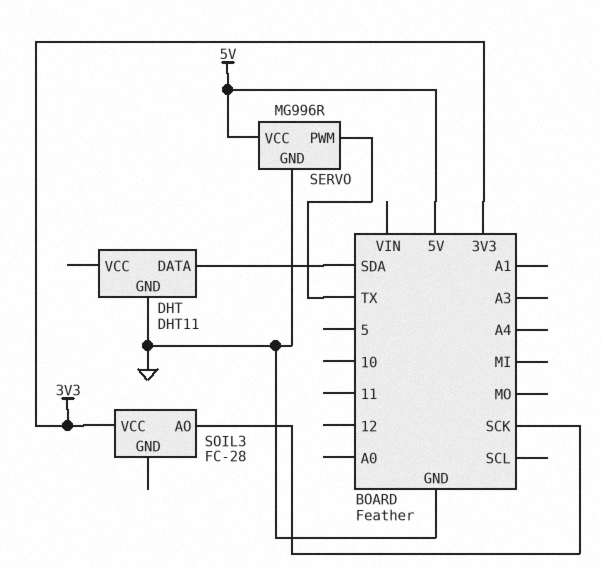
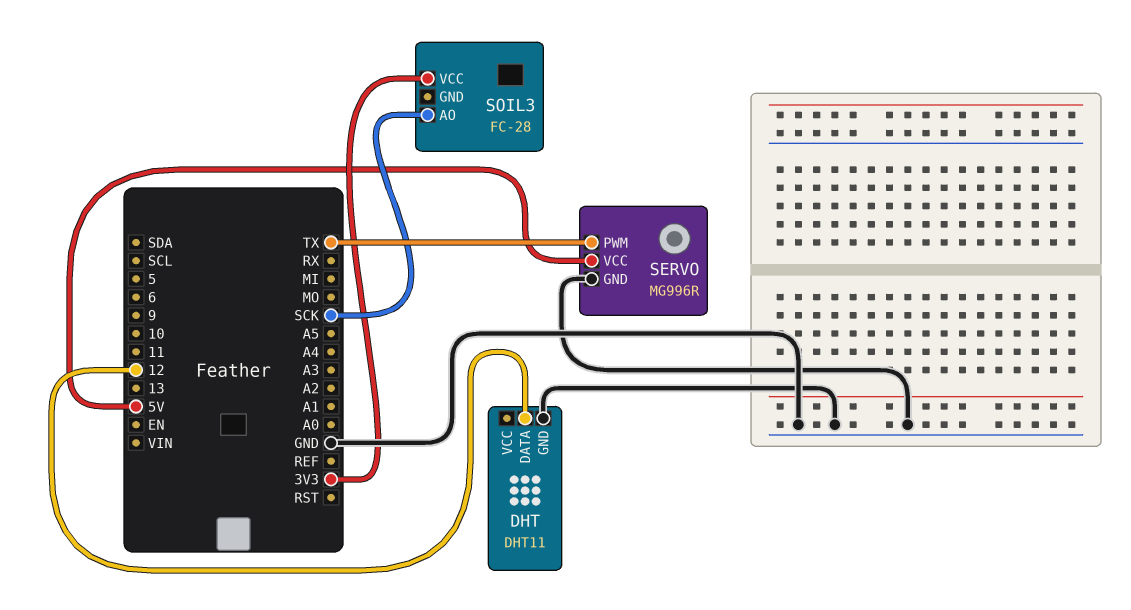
DHT pin DATA: SDA -> 12

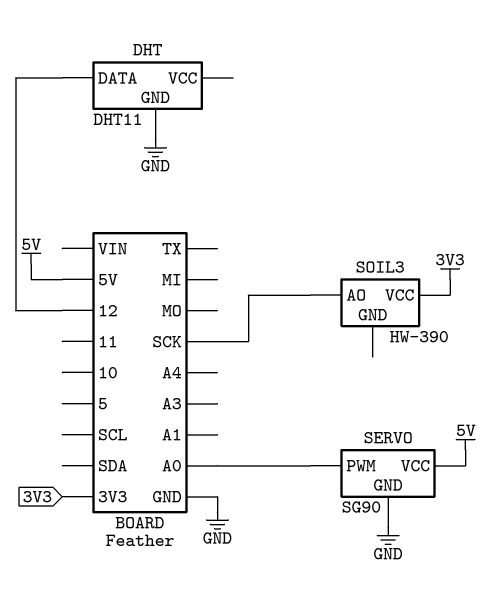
SERVO: MG996R -> SG90
SERVO pin PWM: TX -> A0
SOIL3: FC-28 -> HW-390

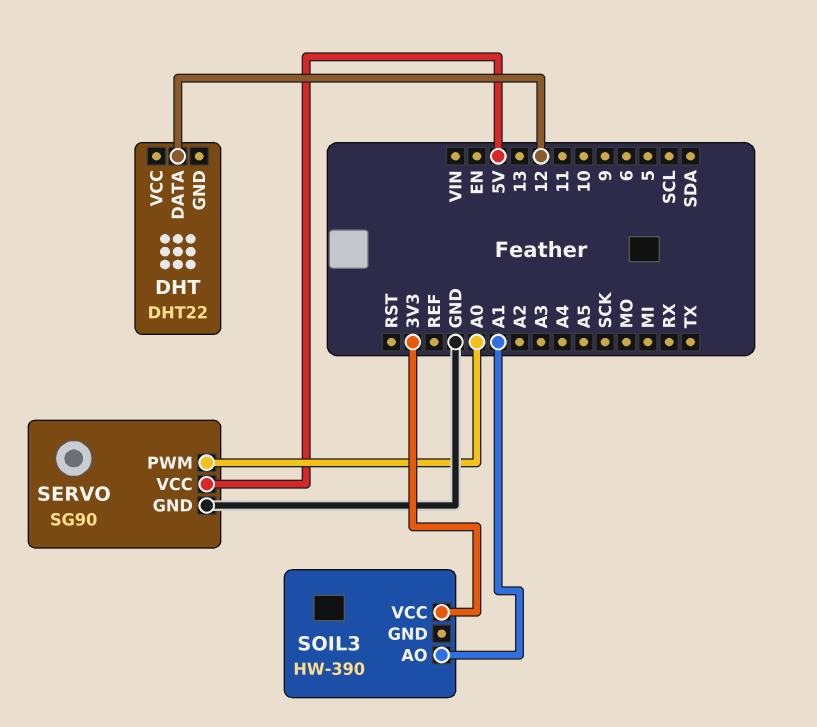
DHT: DHT11 -> DHT22
DHT pin GND: GND -> none
SOIL3 pin AO: SCK -> A1

